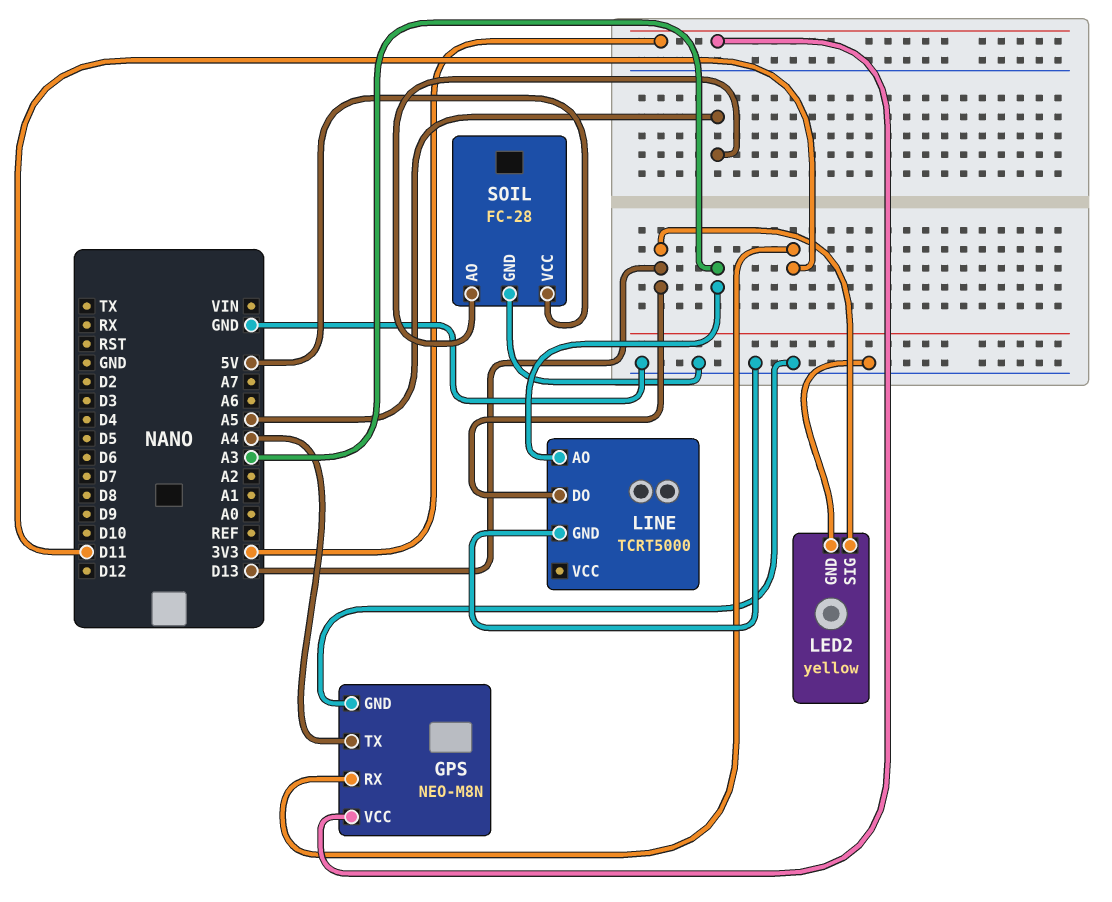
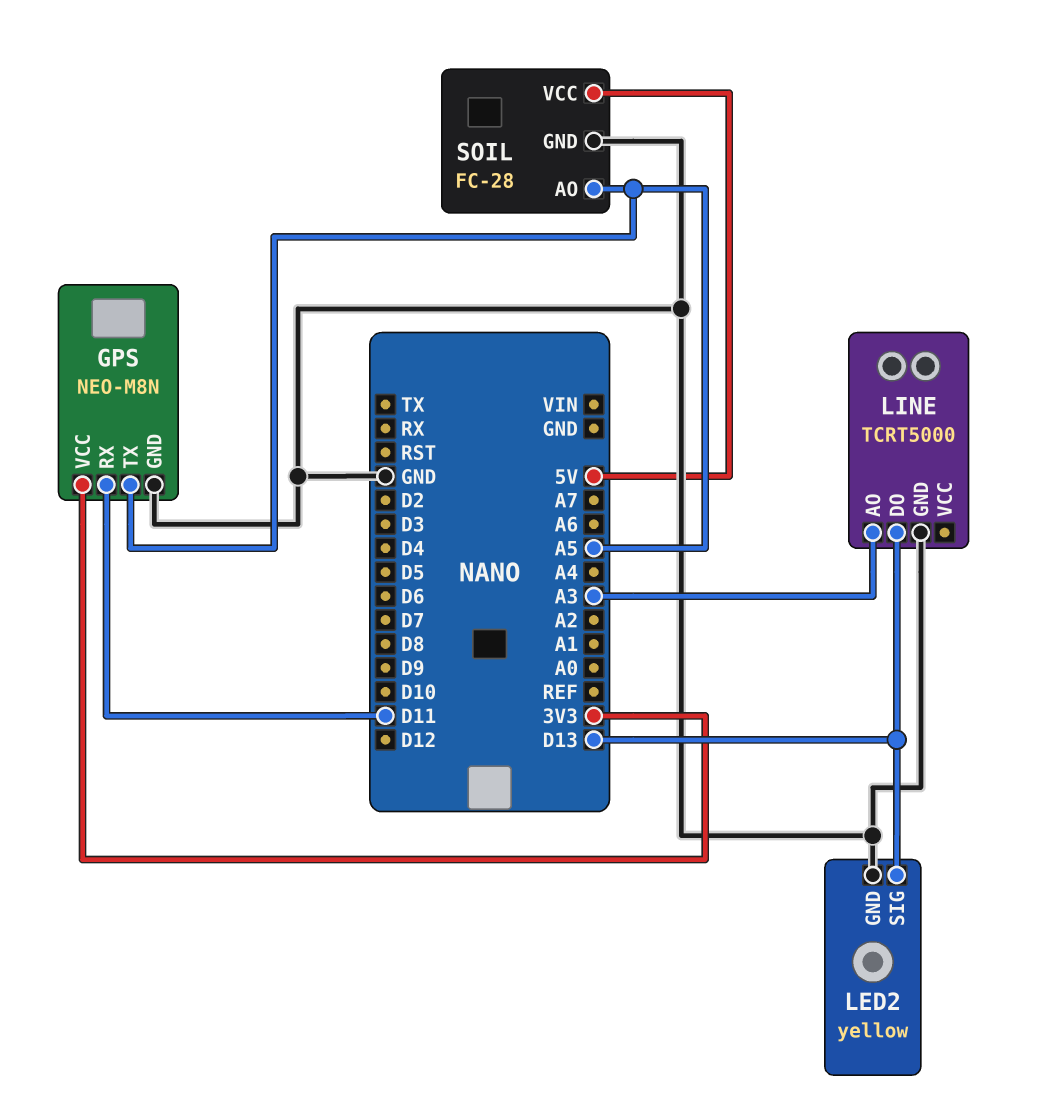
GPS pin TX: A4 -> A5

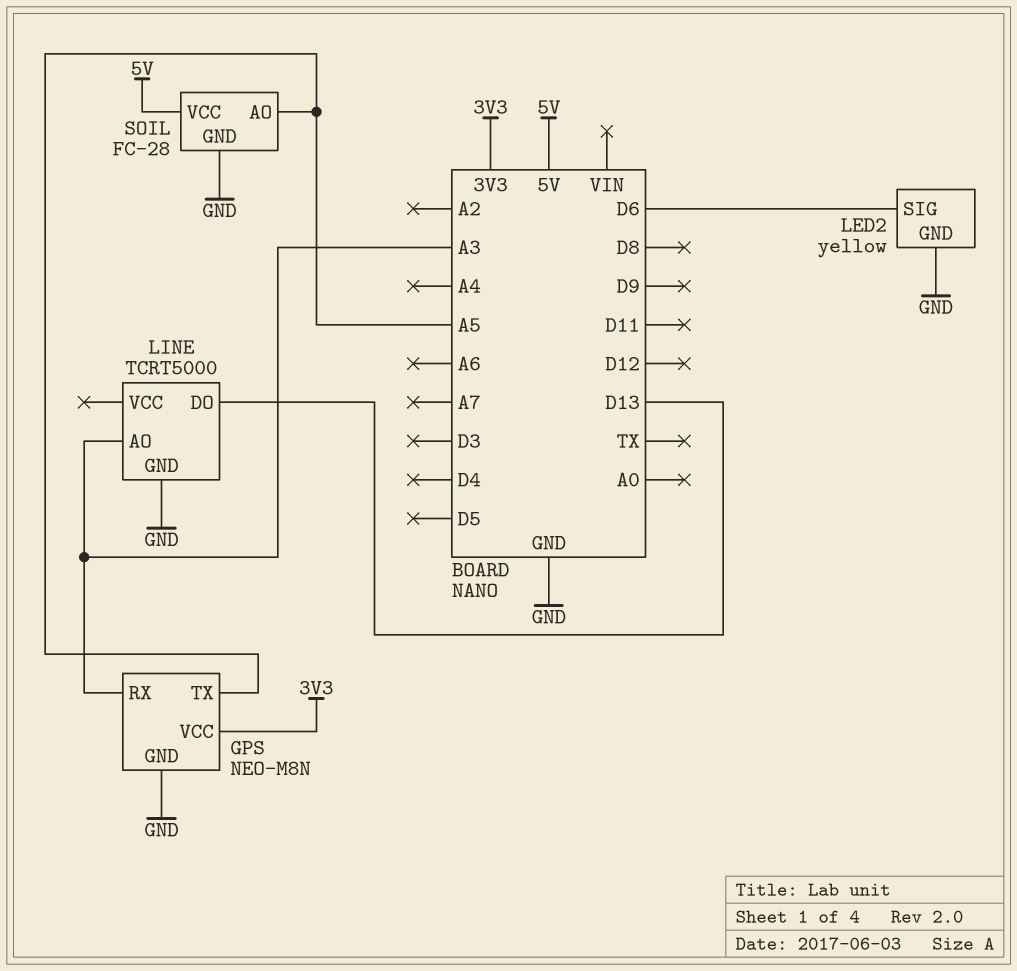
GPS pin RX: D11 -> A3
LED2 pin SIG: D13 -> D6

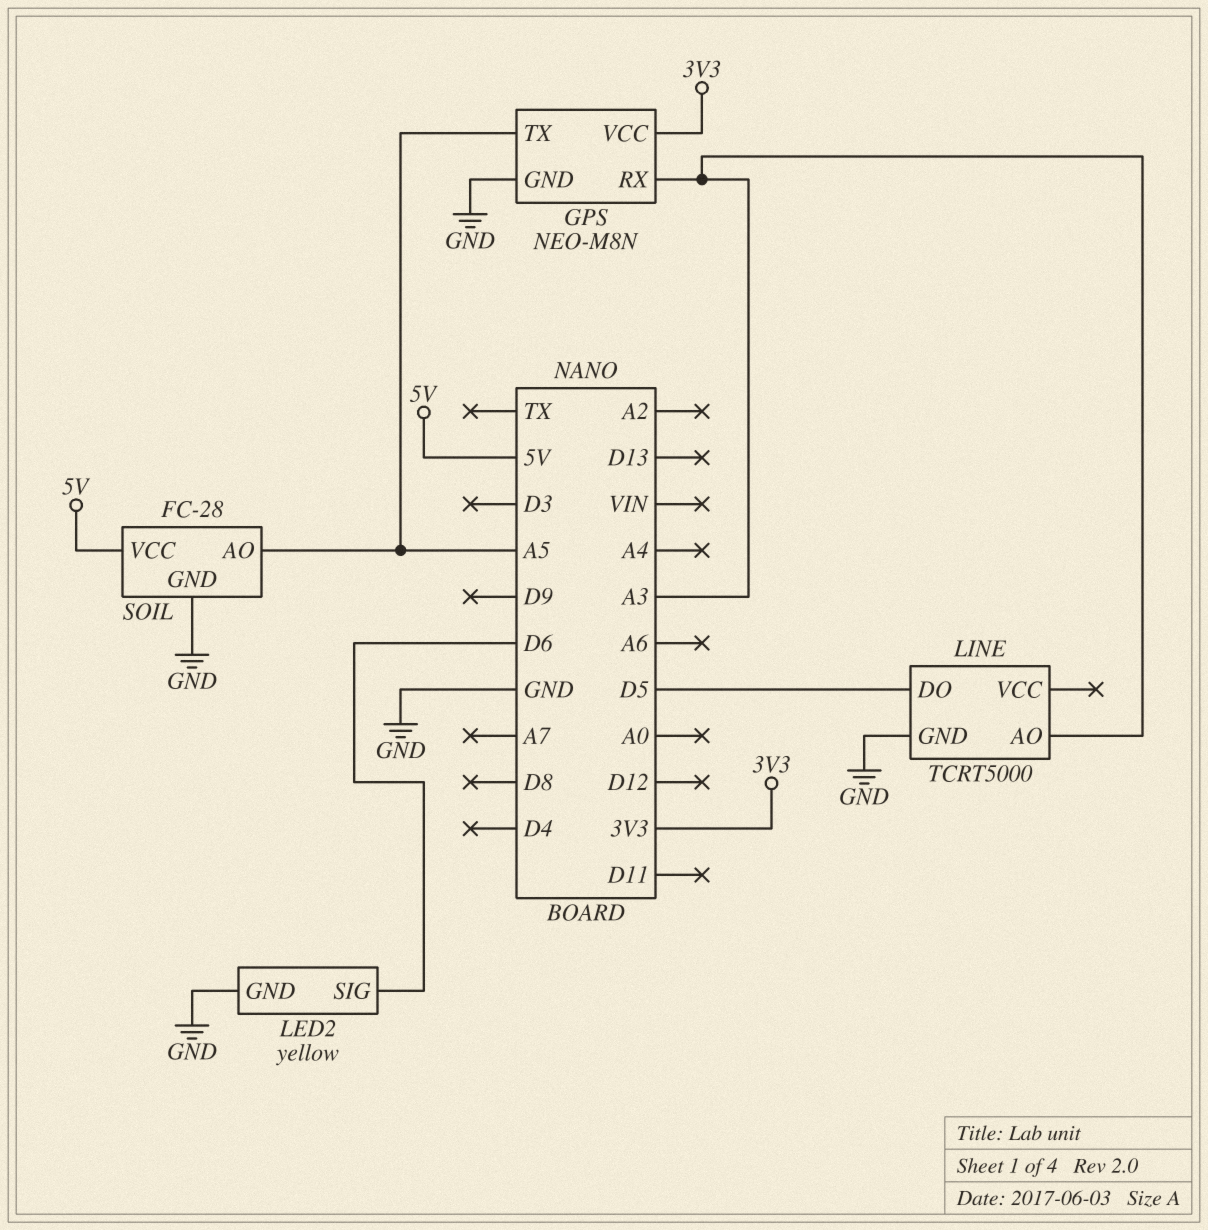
LINE pin DO: D13 -> D5

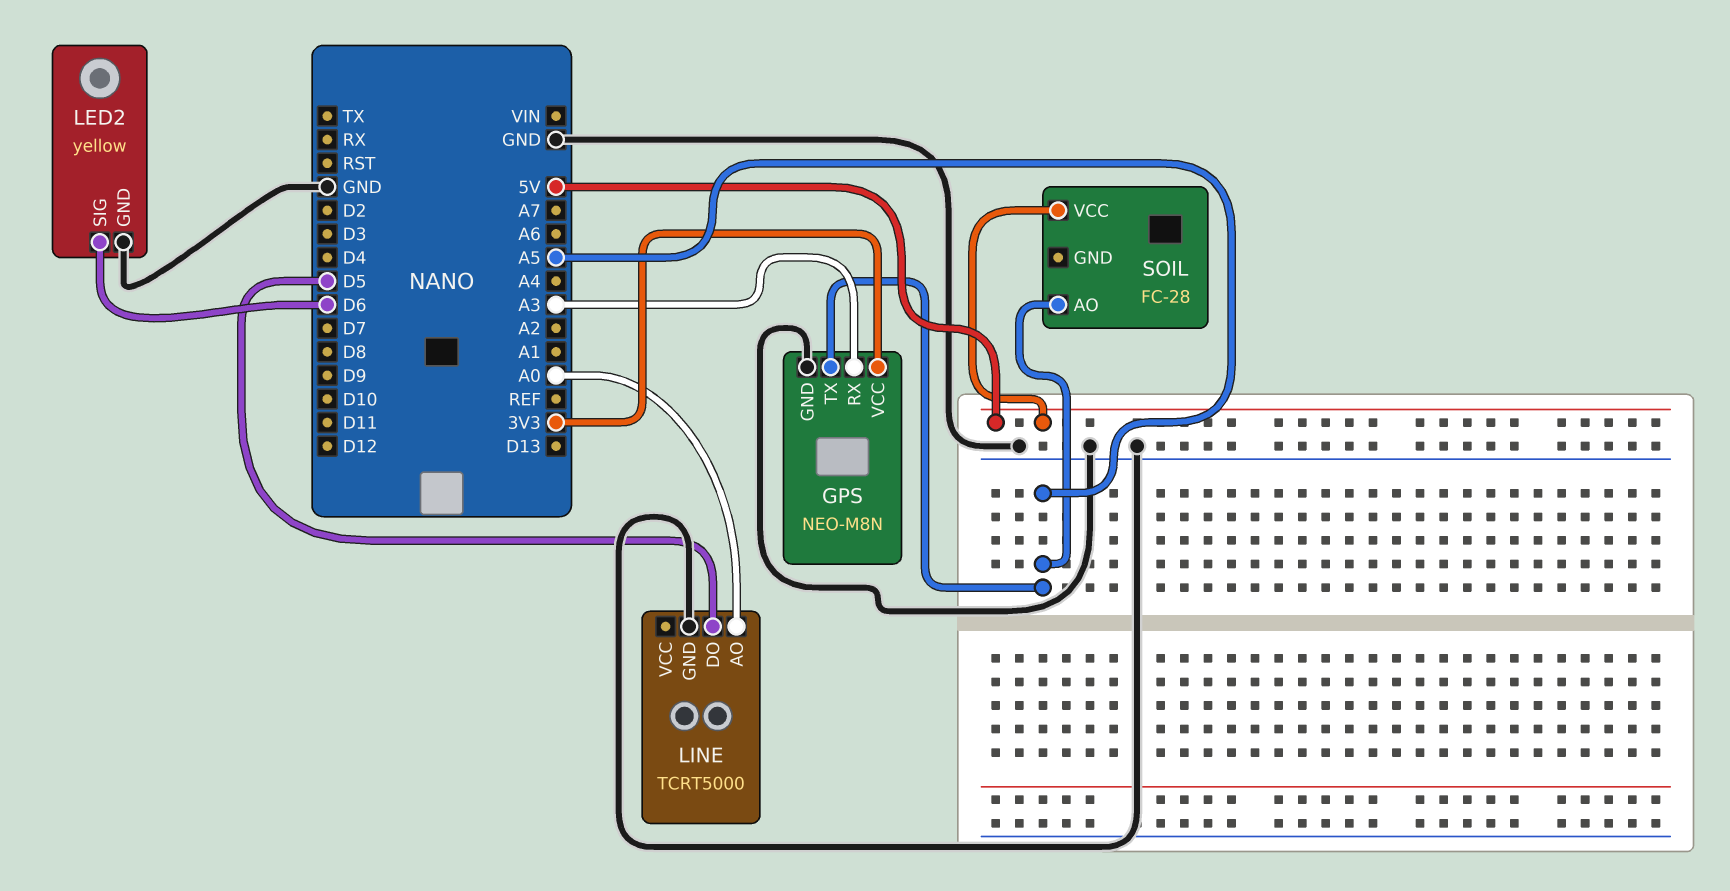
LINE pin AO: A3 -> A0
SOIL pin GND: GND -> none

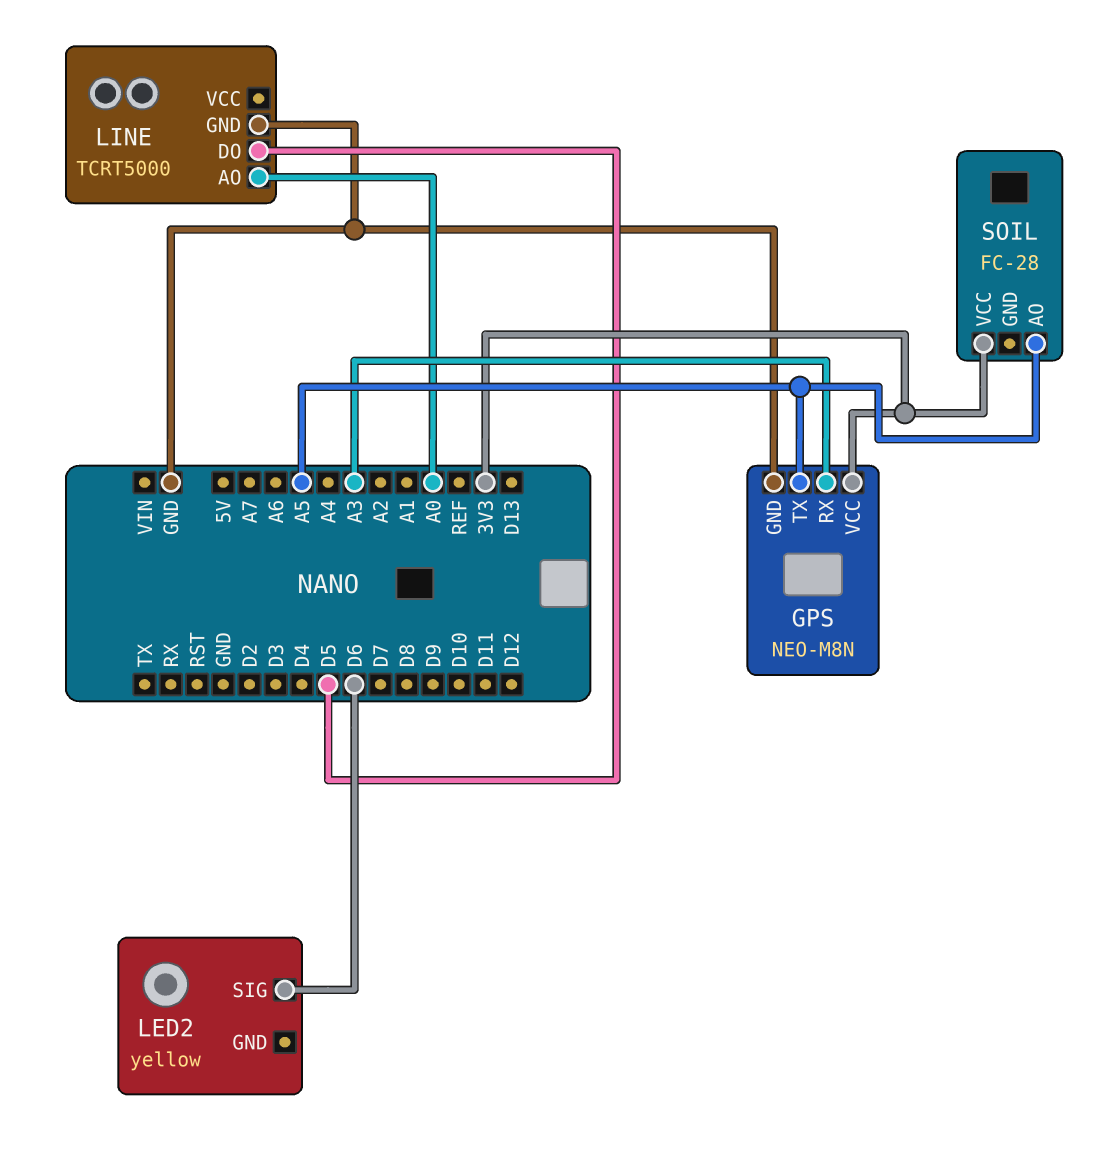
LED2 pin GND: GND -> none
SOIL pin VCC: 5V -> 3V3

